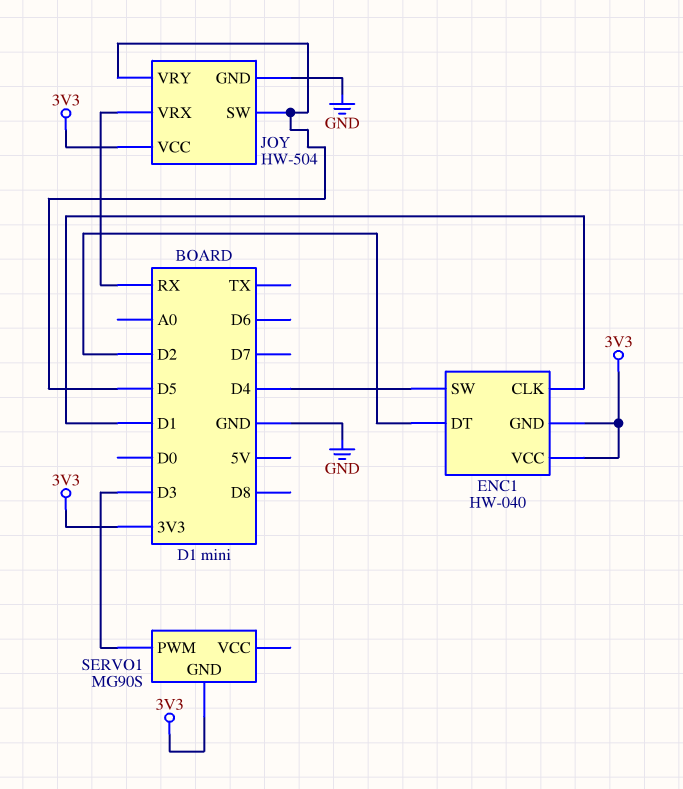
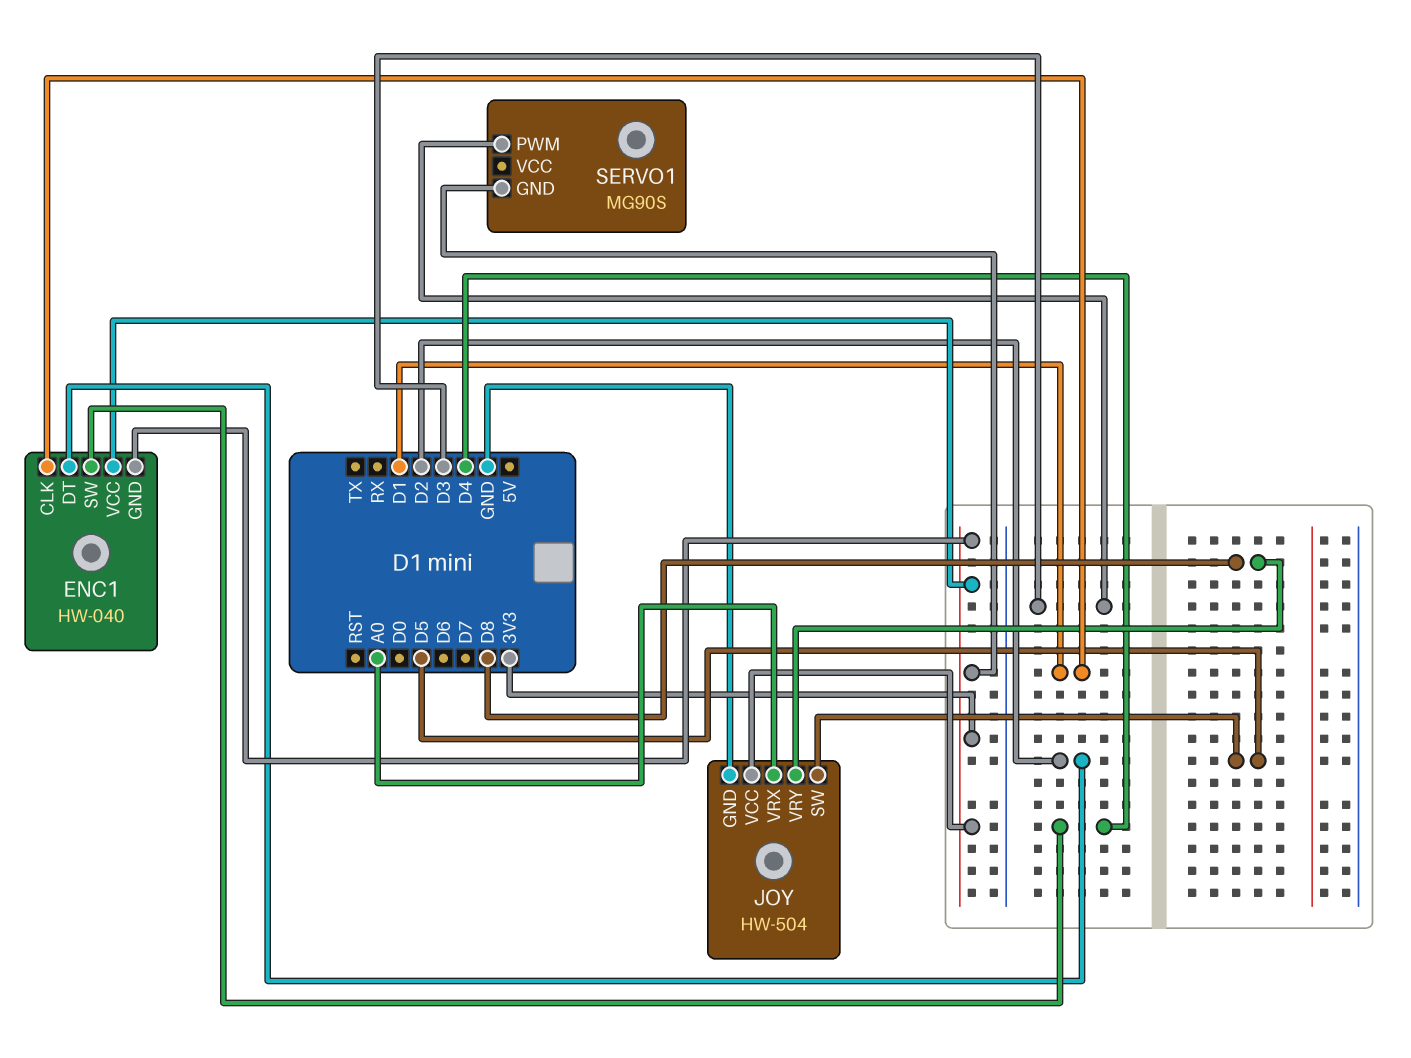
JOY pin VRX: RX -> A0
JOY pin VRY: D5 -> D8

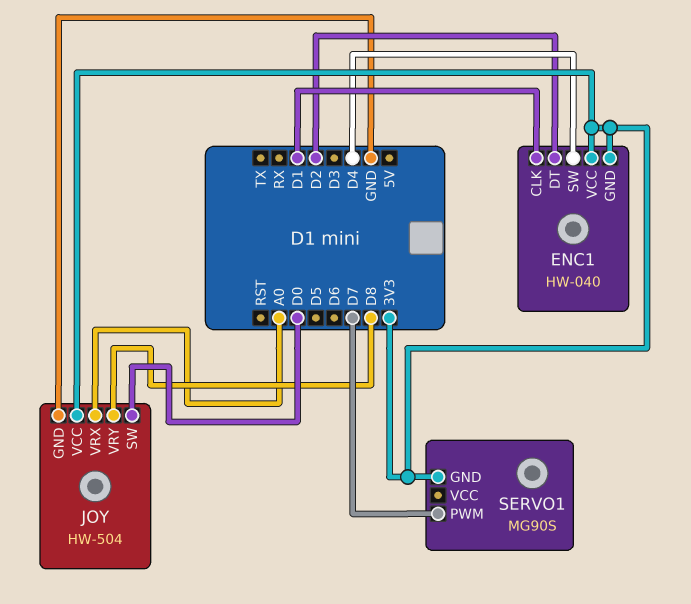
JOY pin SW: D5 -> D0
SERVO1 pin PWM: D3 -> D7

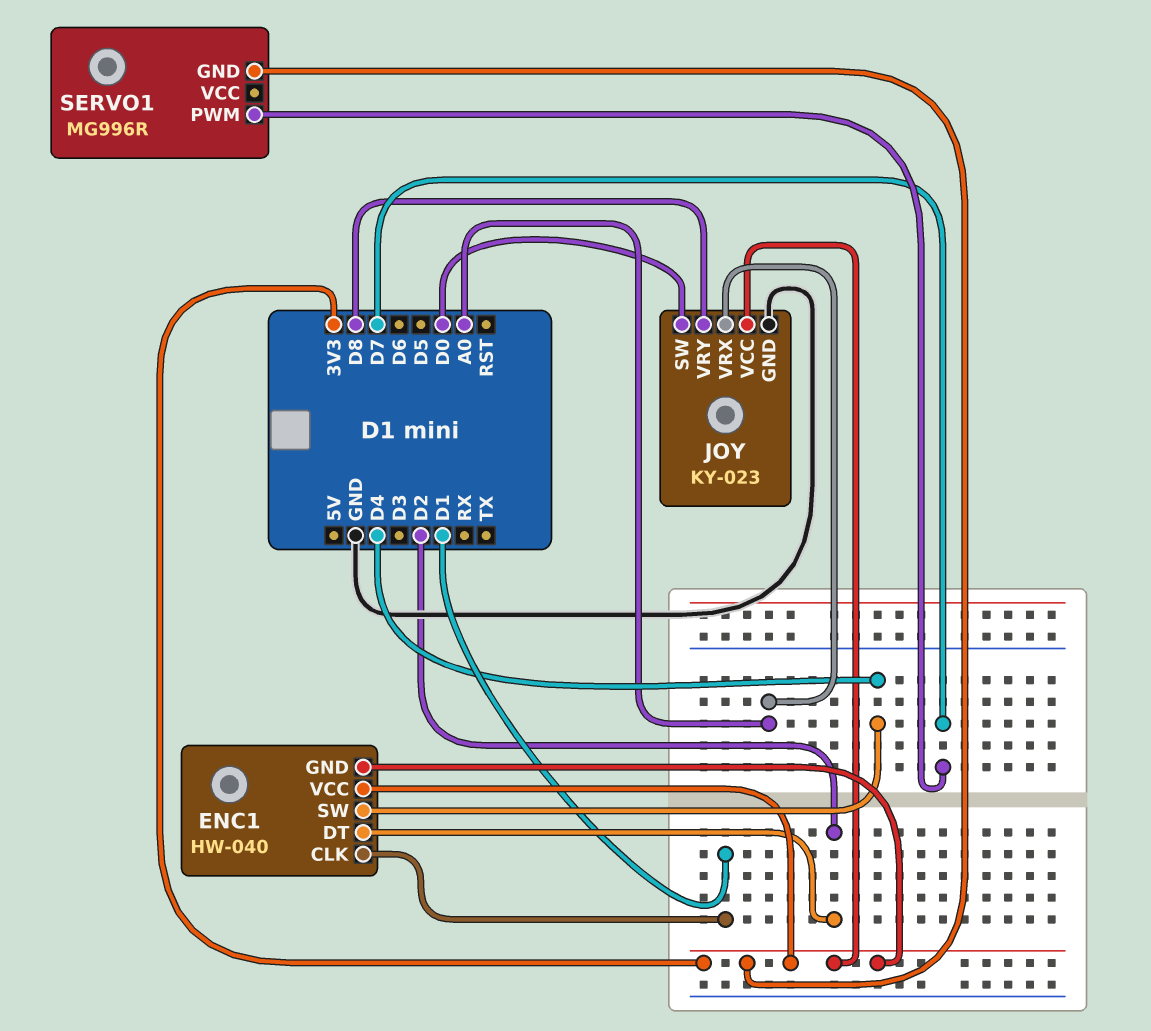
JOY: HW-504 -> KY-023
SERVO1: MG90S -> MG996R

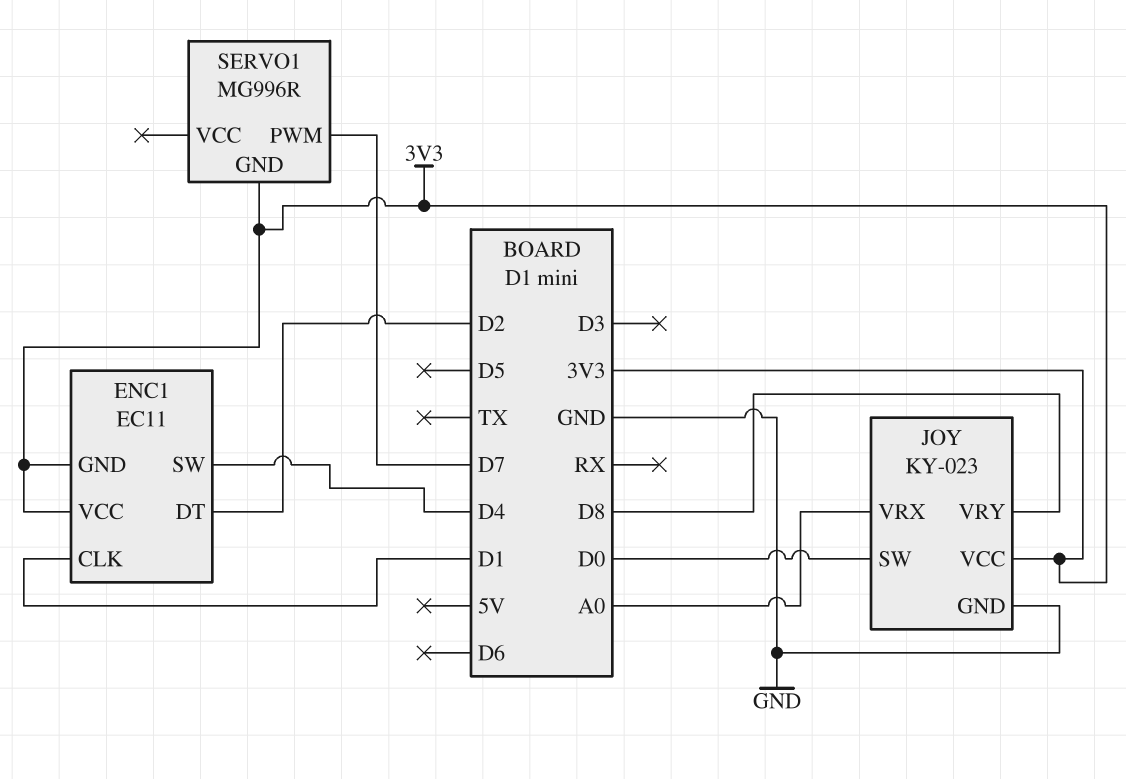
ENC1: HW-040 -> EC11

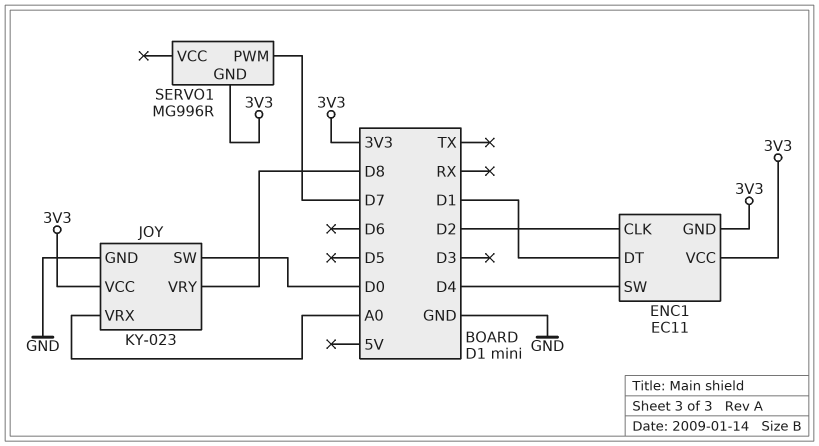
ENC1 pin CLK: D1 -> D2
ENC1 pin DT: D2 -> D1

